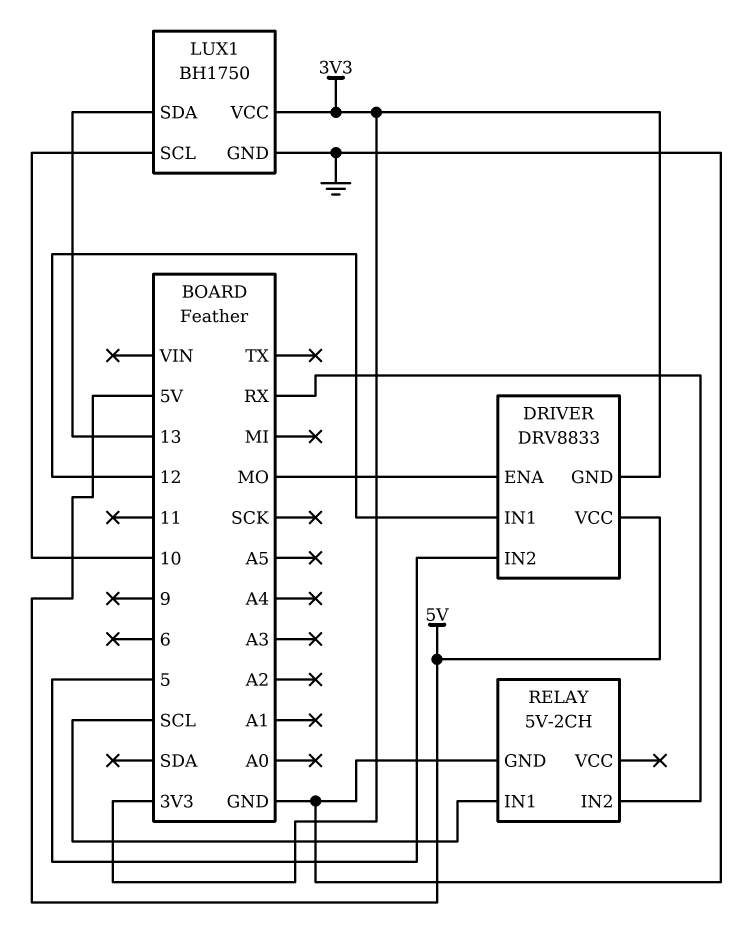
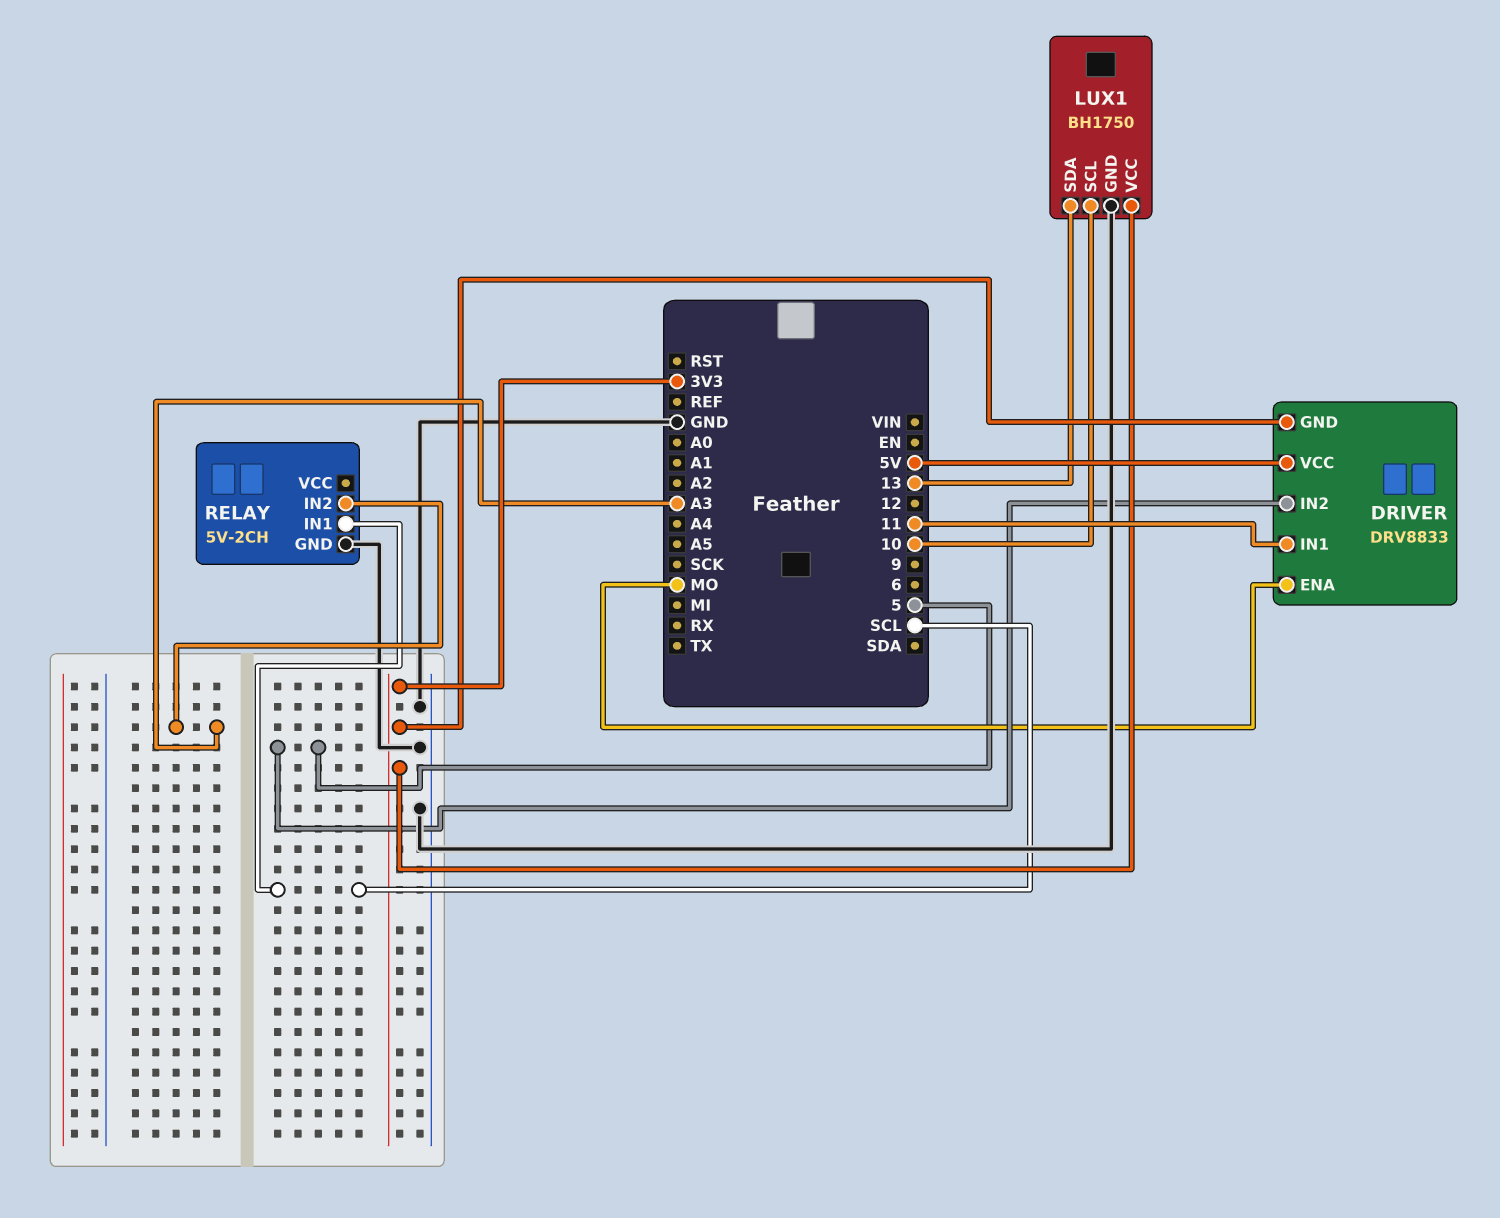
DRIVER pin IN1: 12 -> 11
RELAY pin IN2: RX -> A3

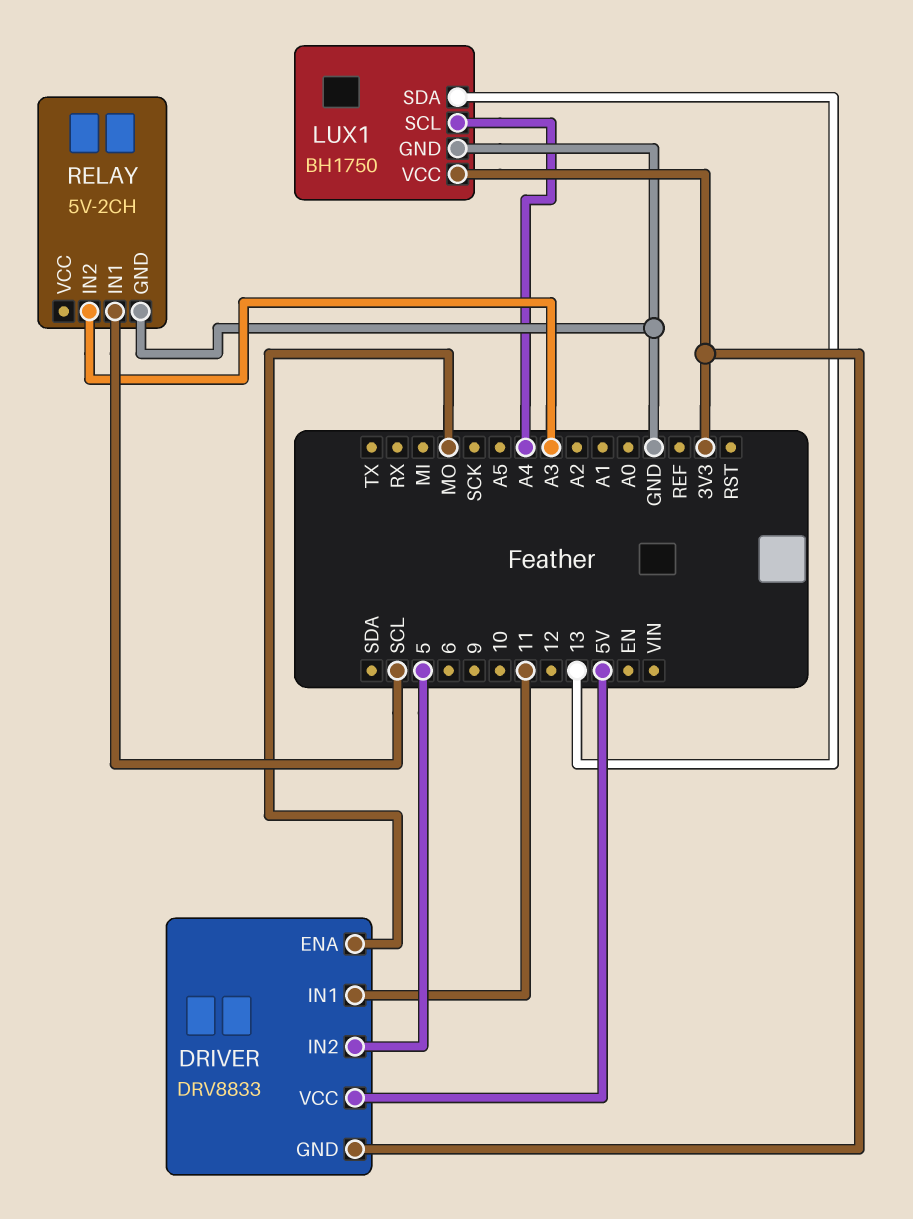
LUX1 pin SCL: 10 -> A4

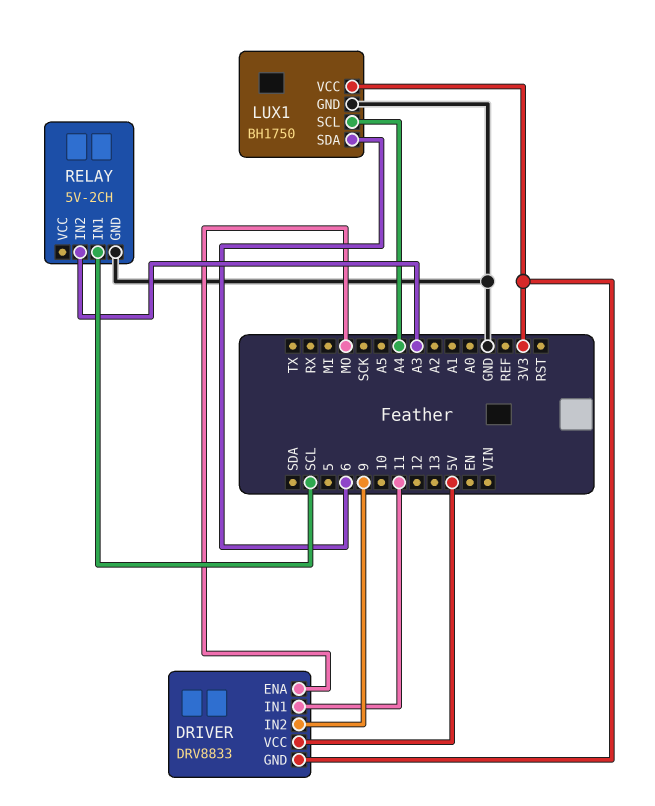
DRIVER pin IN2: 5 -> 9
LUX1 pin SDA: 13 -> 6

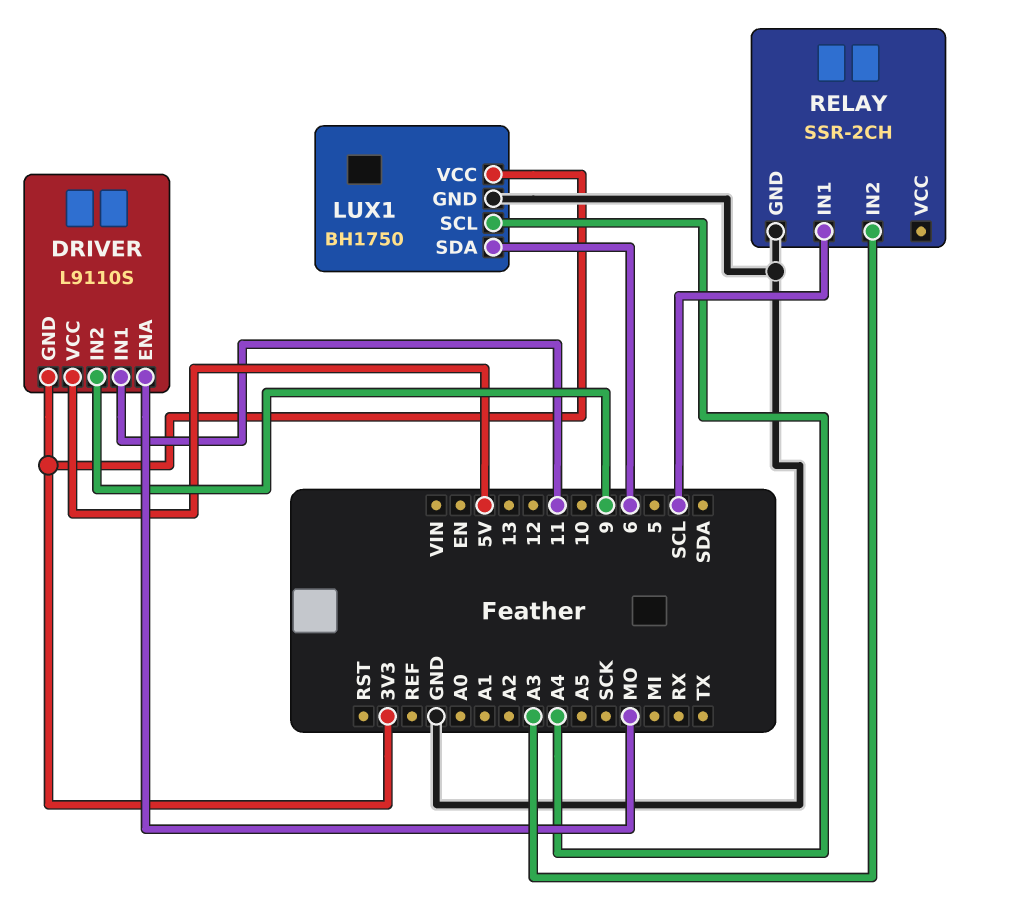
DRIVER: DRV8833 -> L9110S
RELAY: 5V-2CH -> SSR-2CH

